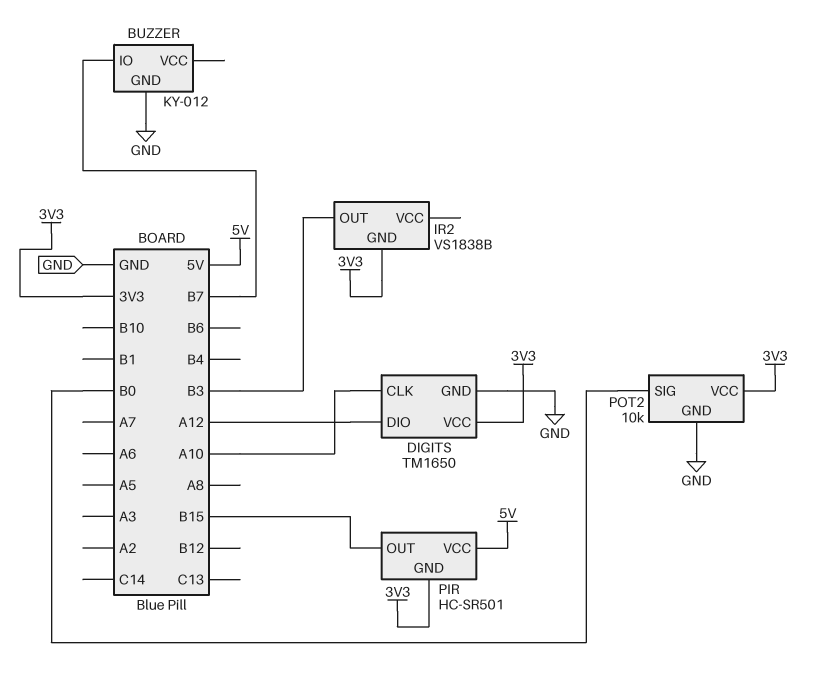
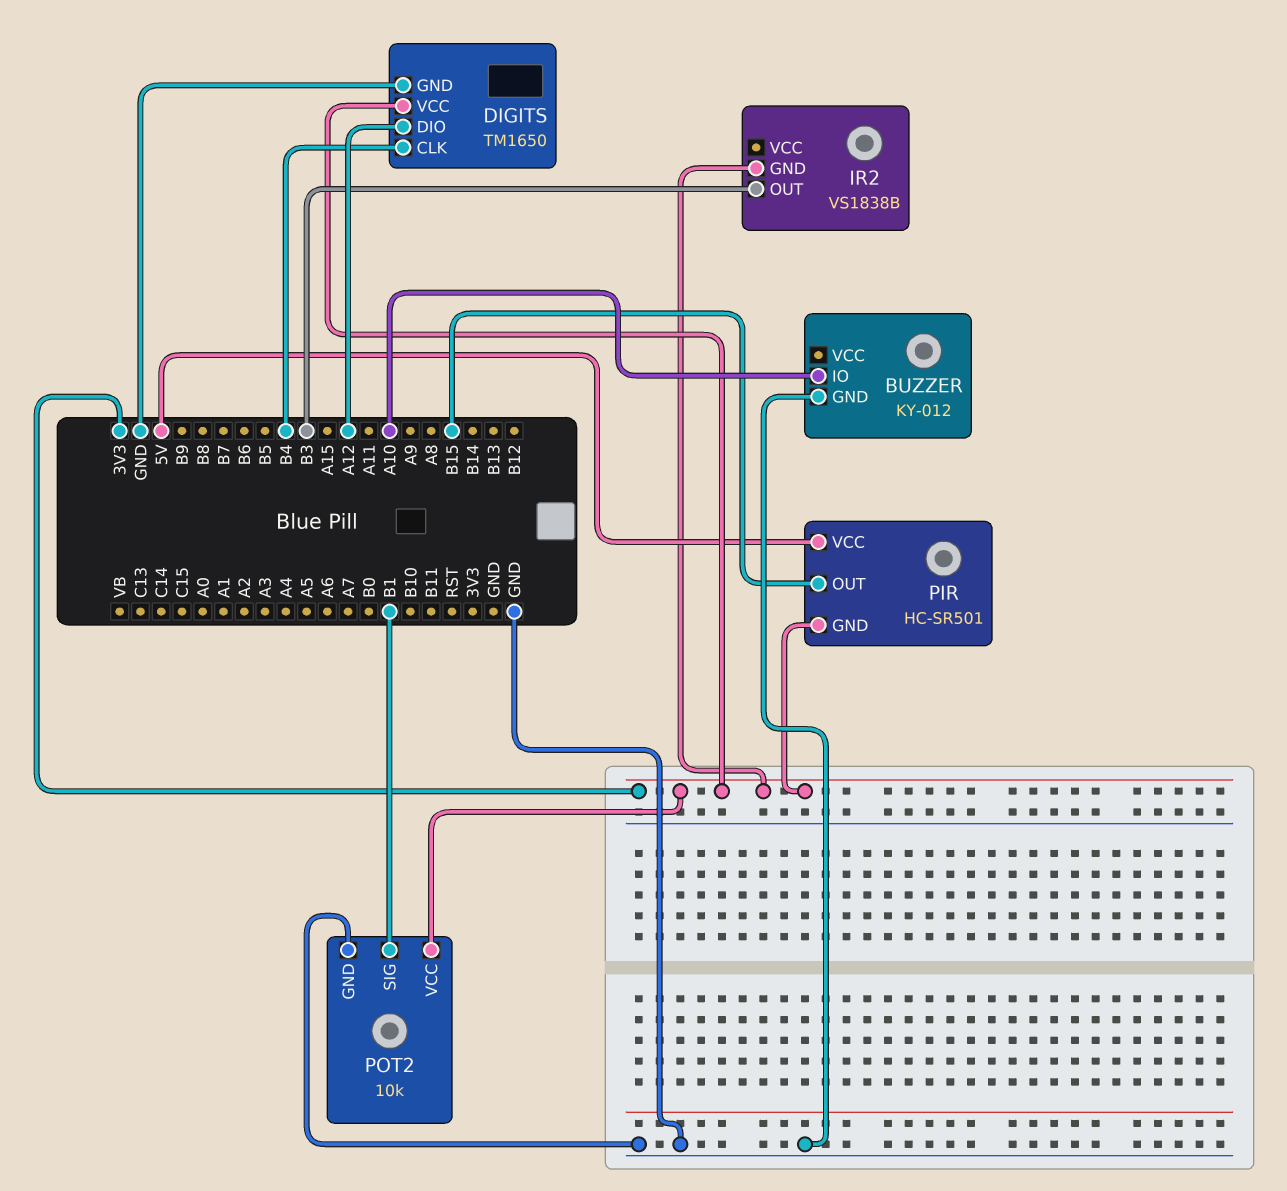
BUZZER pin IO: B7 -> A10
DIGITS pin CLK: A10 -> B4
POT2 pin SIG: B0 -> B1

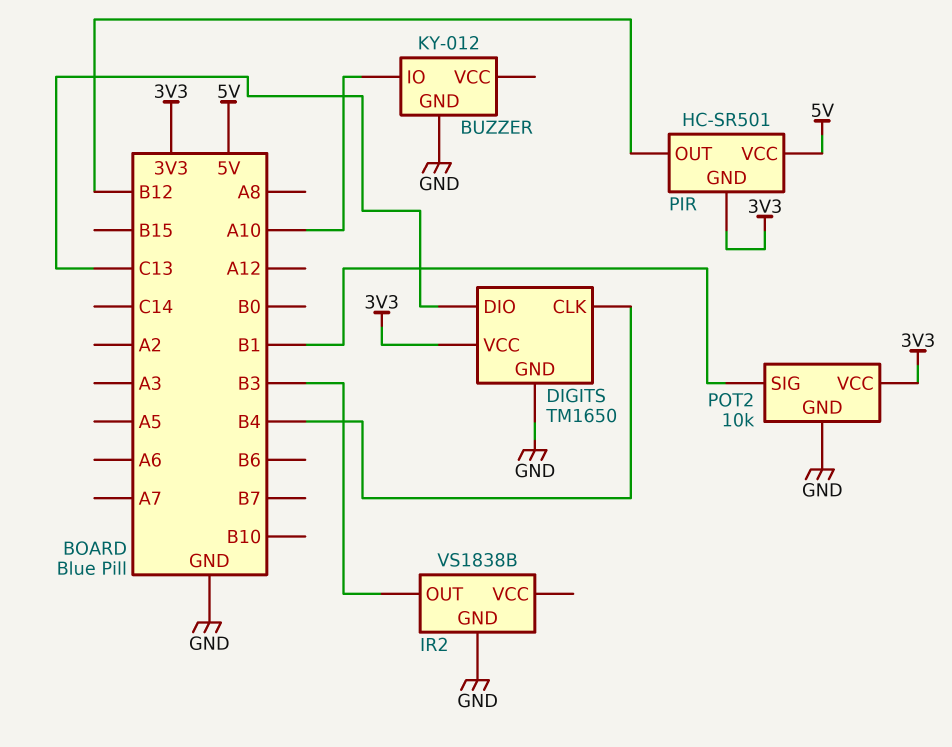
DIGITS pin DIO: A12 -> C13
IR2 pin GND: 3V3 -> GND
PIR pin OUT: B15 -> B12

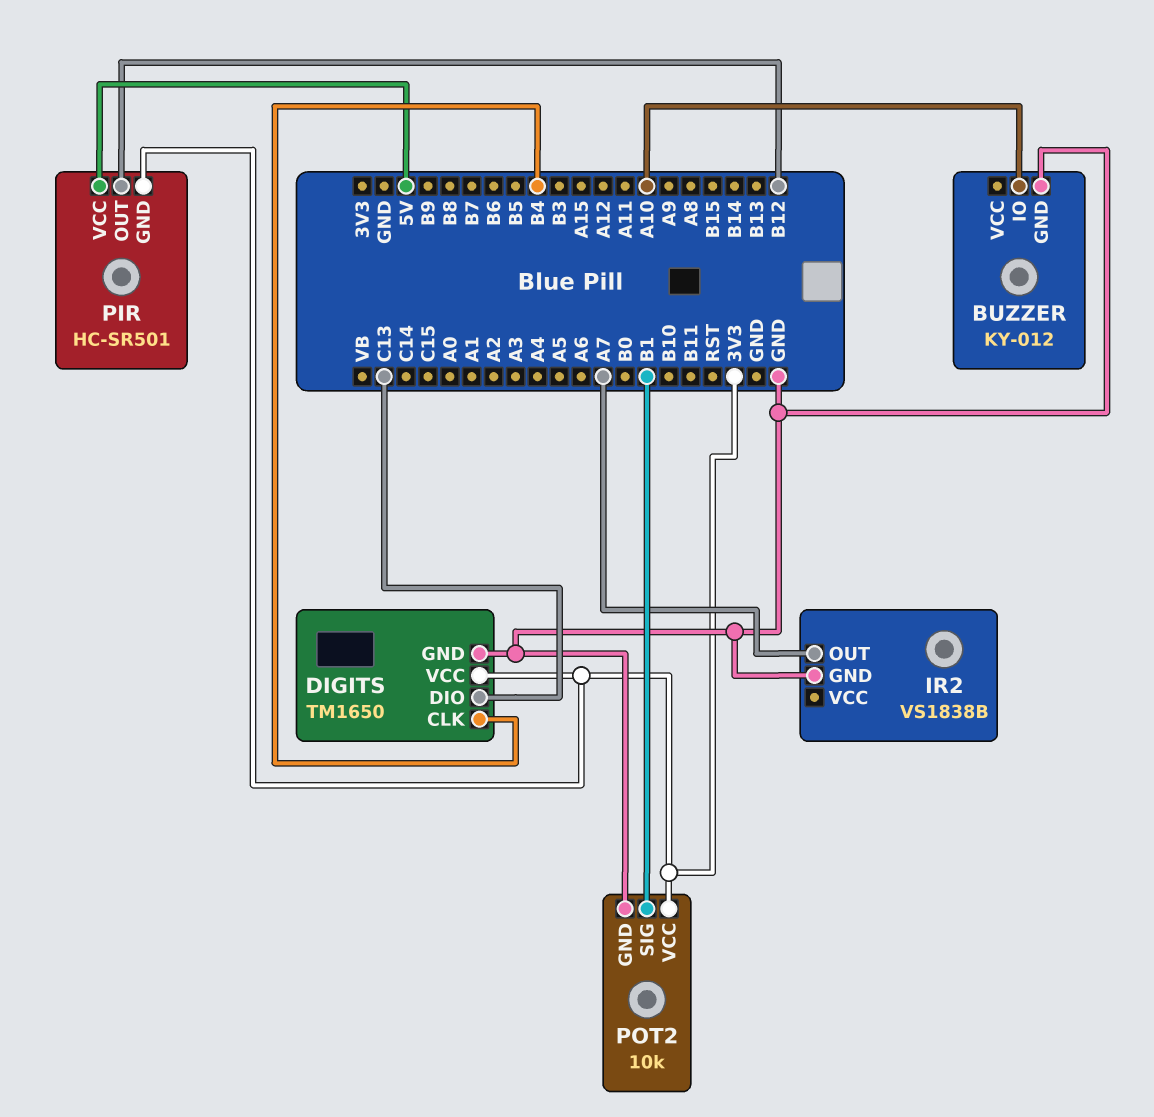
IR2 pin OUT: B3 -> A7

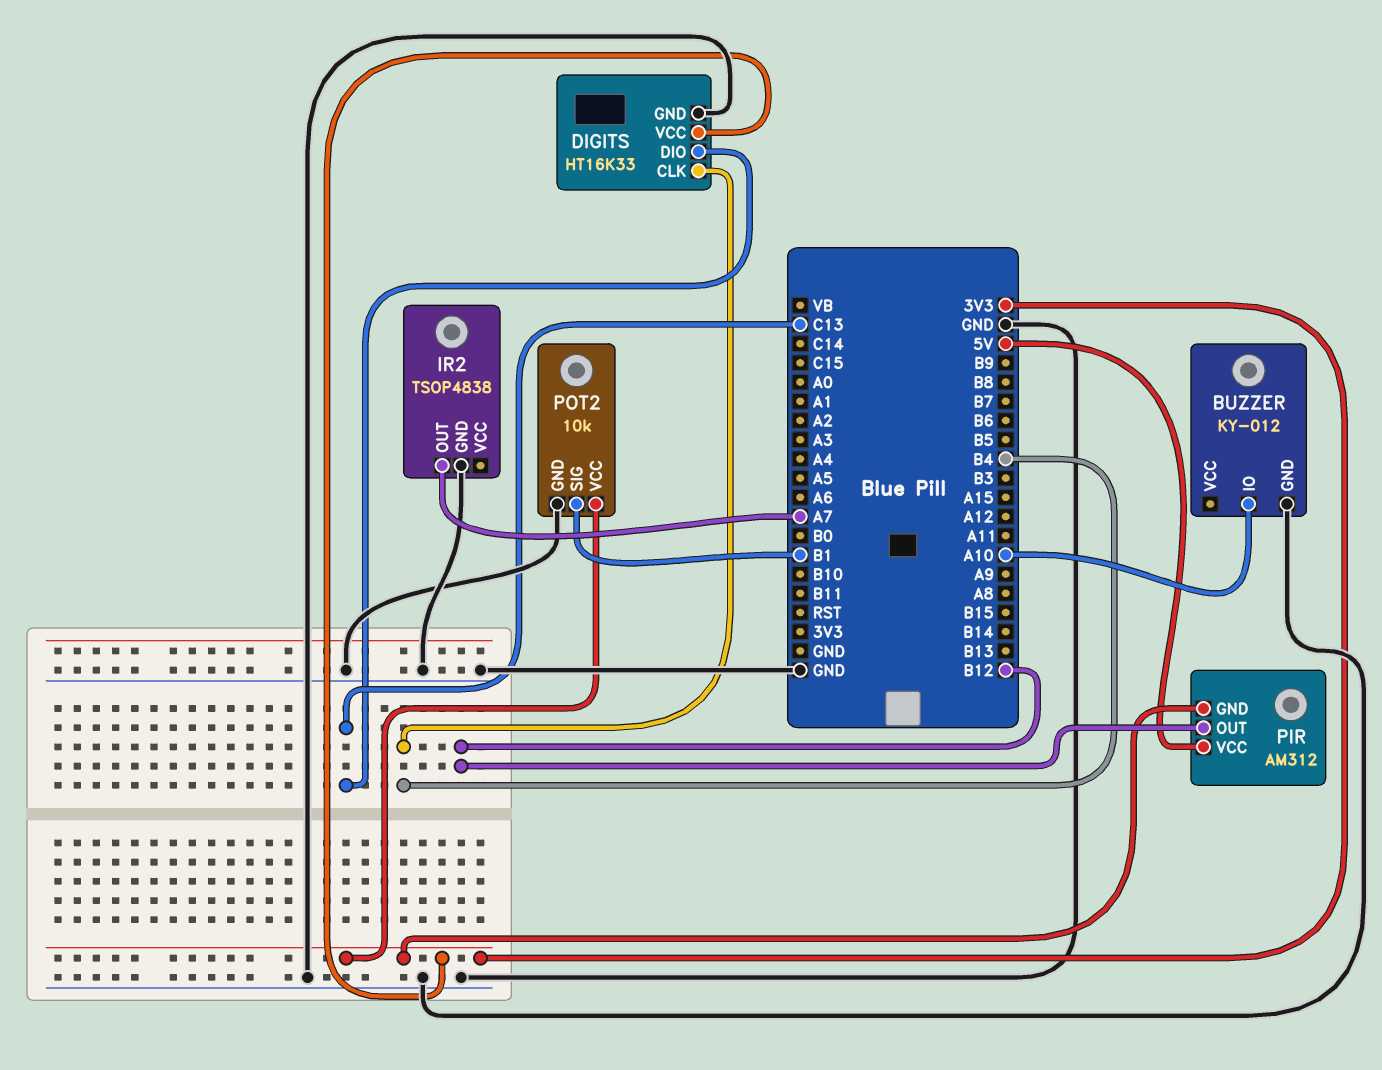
DIGITS: TM1650 -> HT16K33
IR2: VS1838B -> TSOP4838
PIR: HC-SR501 -> AM312

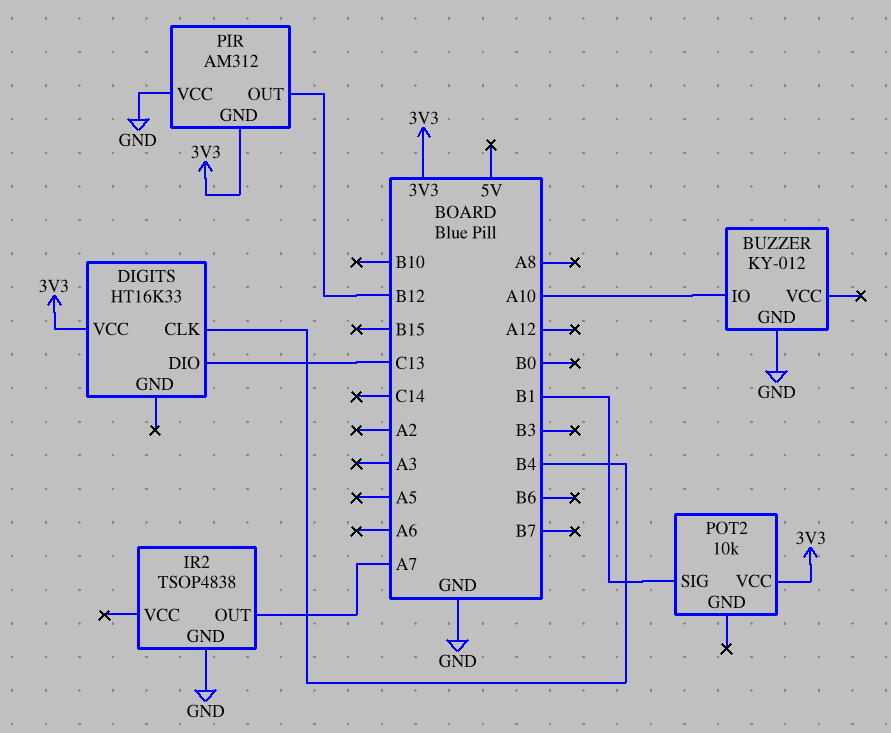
DIGITS pin GND: GND -> none
PIR pin VCC: 5V -> GND
POT2 pin GND: GND -> none

